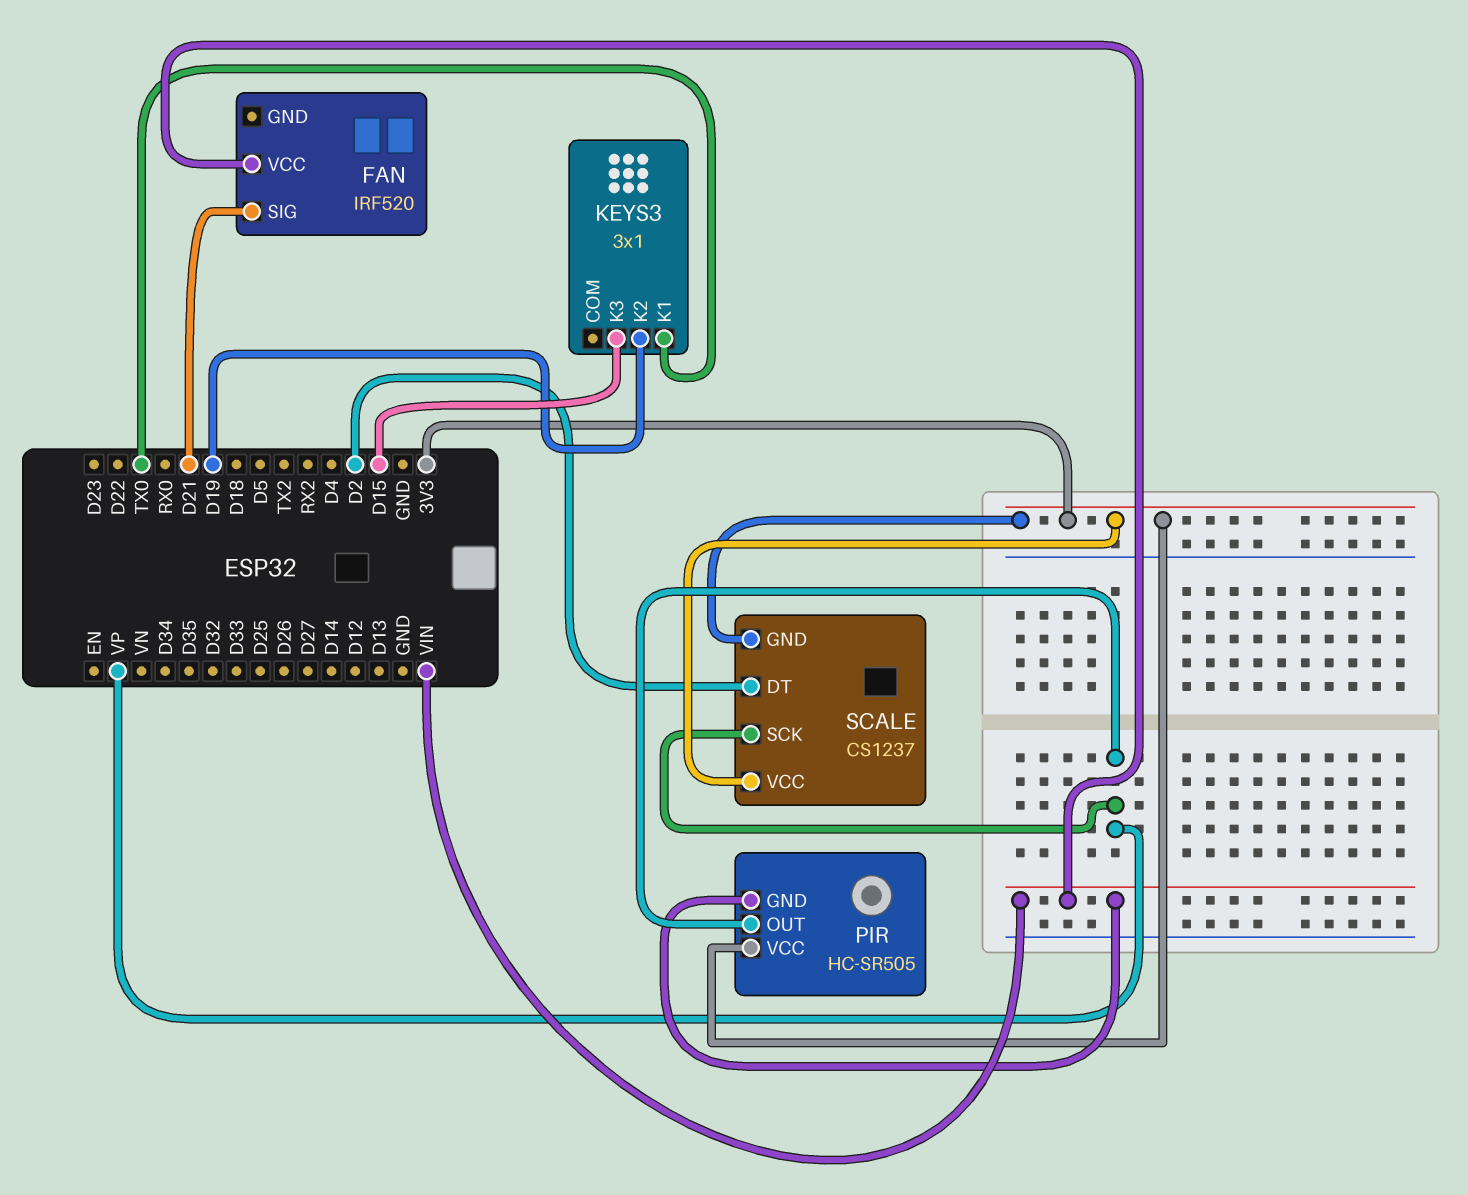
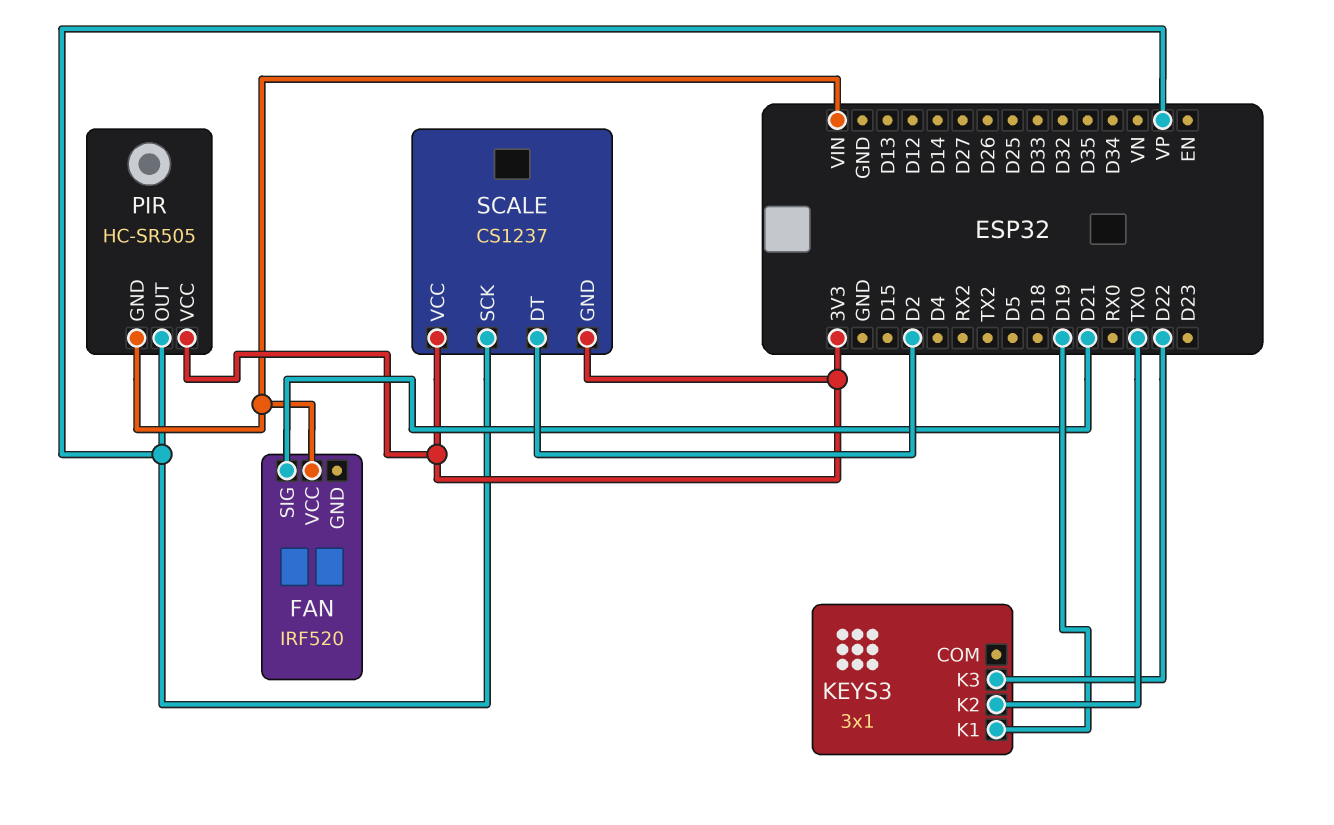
KEYS3 pin K1: TX0 -> D19
KEYS3 pin K2: D19 -> TX0
KEYS3 pin K3: D15 -> D22

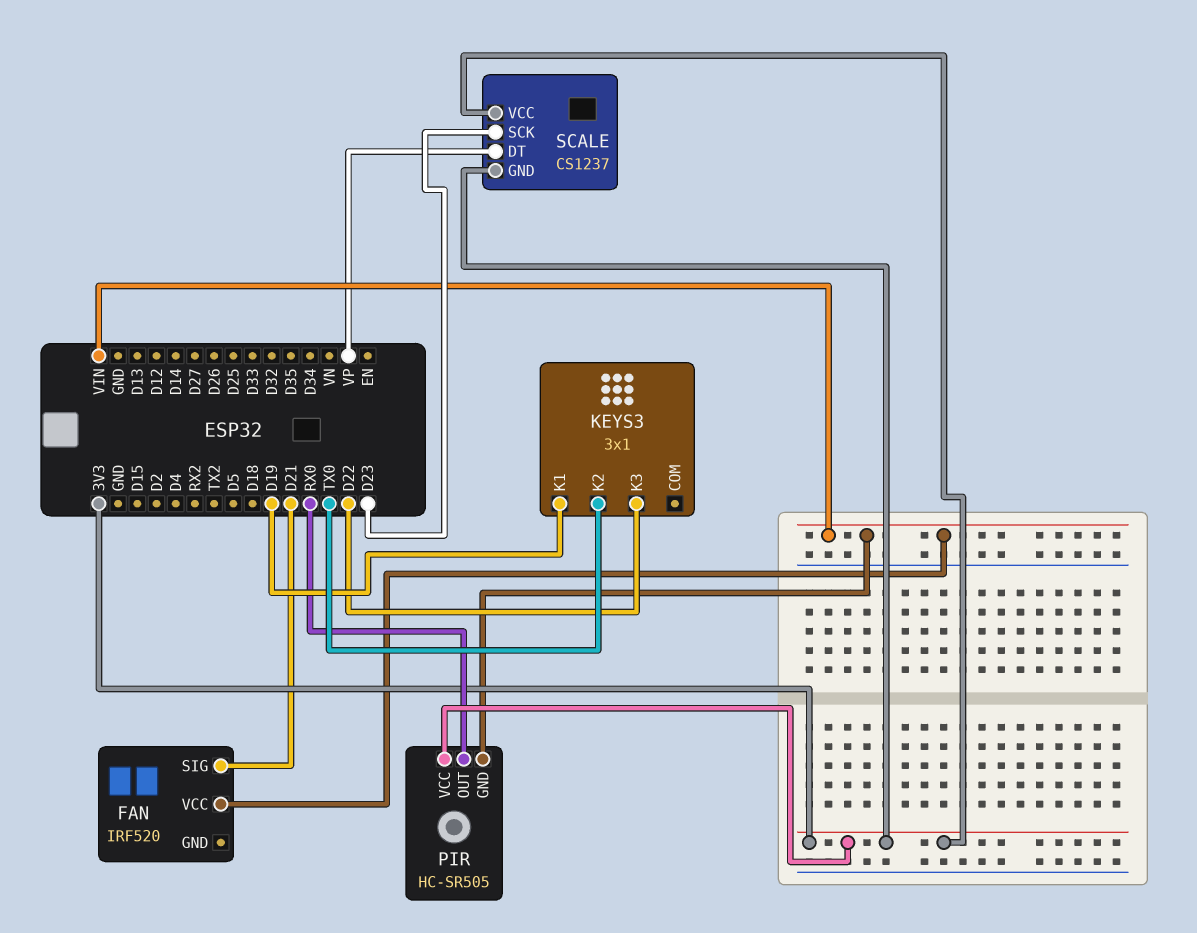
PIR pin OUT: VP -> RX0
SCALE pin DT: D2 -> VP
SCALE pin SCK: VP -> D23

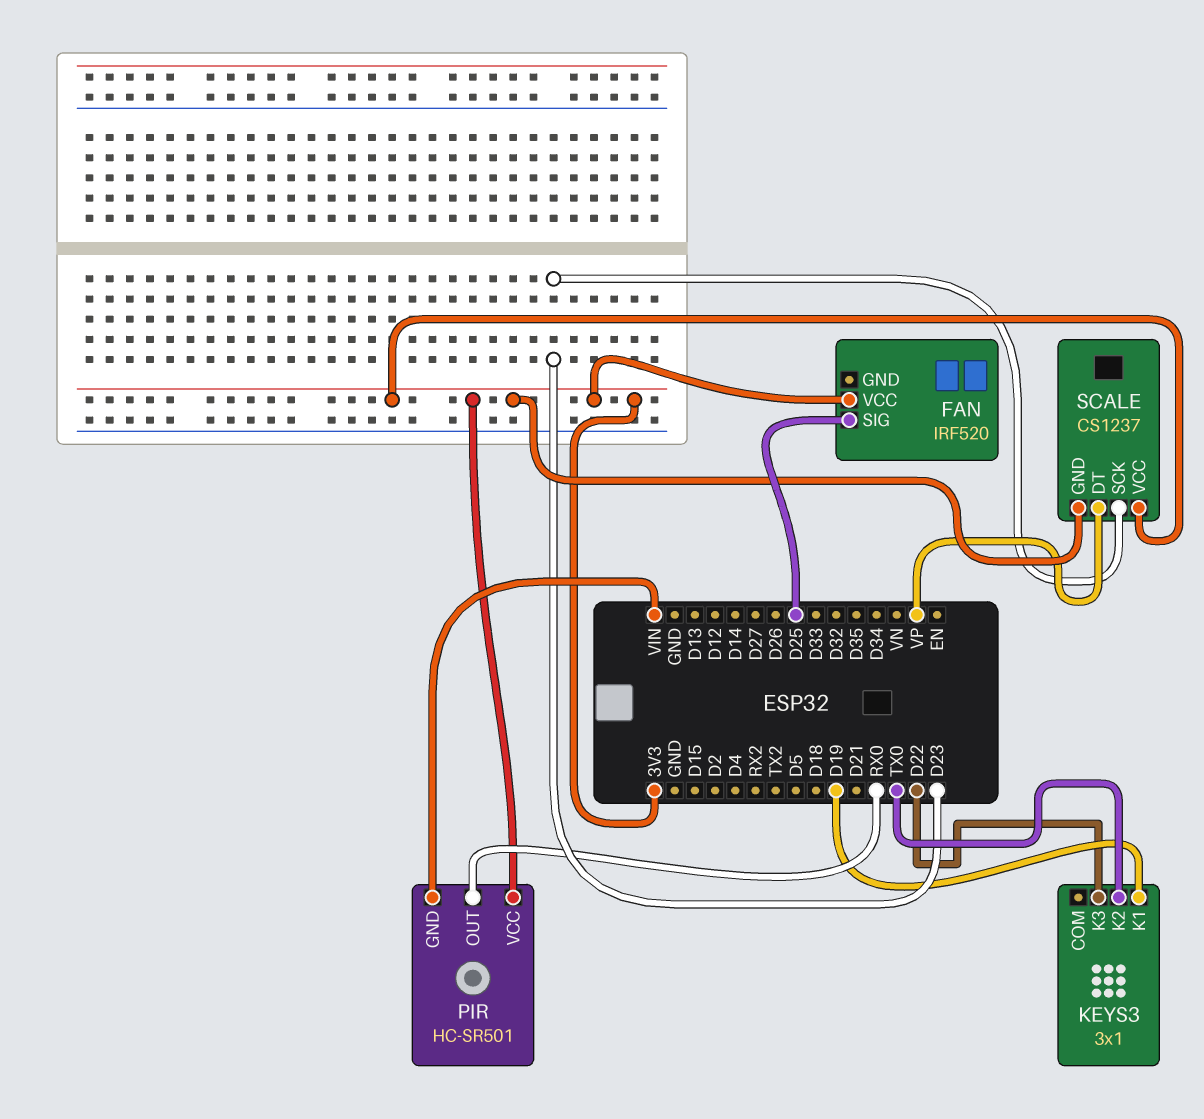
FAN pin SIG: D21 -> D25
FAN pin VCC: VIN -> 3V3
PIR: HC-SR505 -> HC-SR501

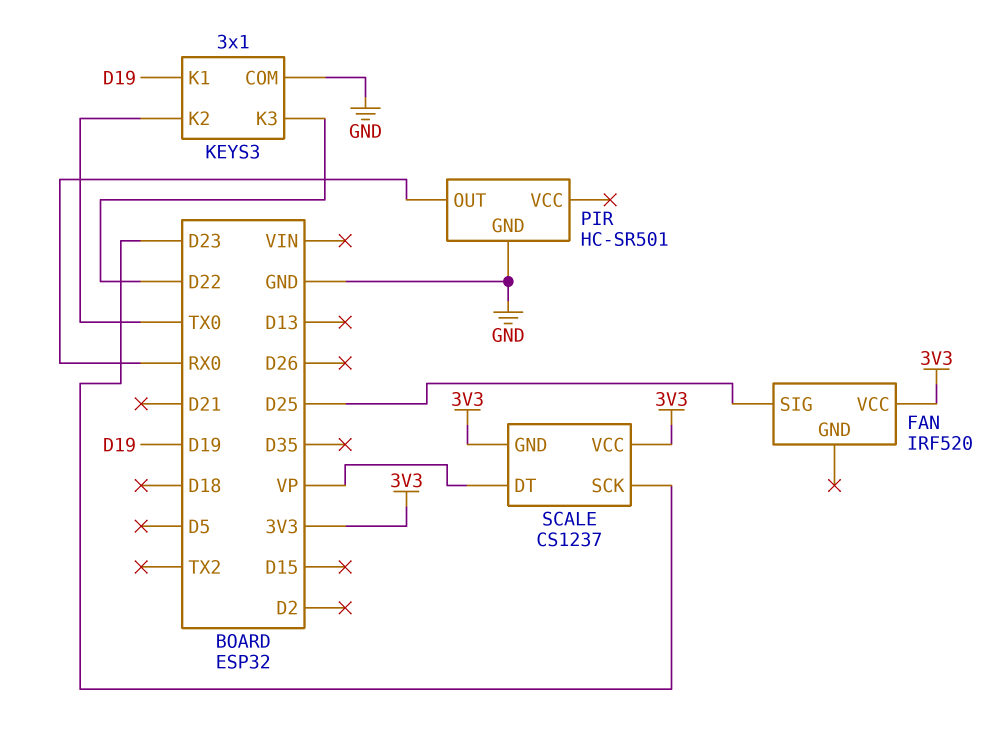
KEYS3 pin COM: none -> GND
PIR pin GND: VIN -> GND
PIR pin VCC: 3V3 -> none

